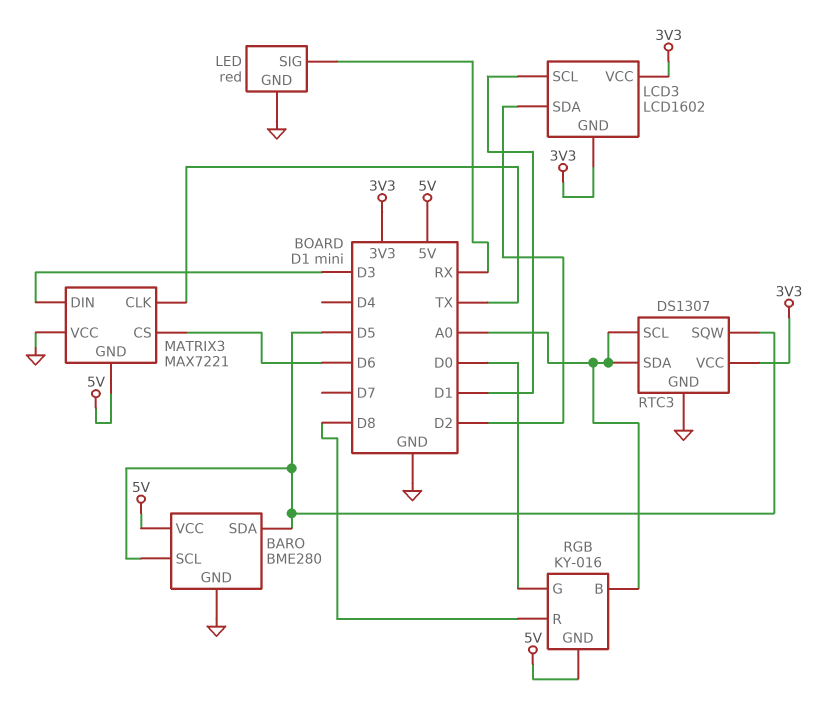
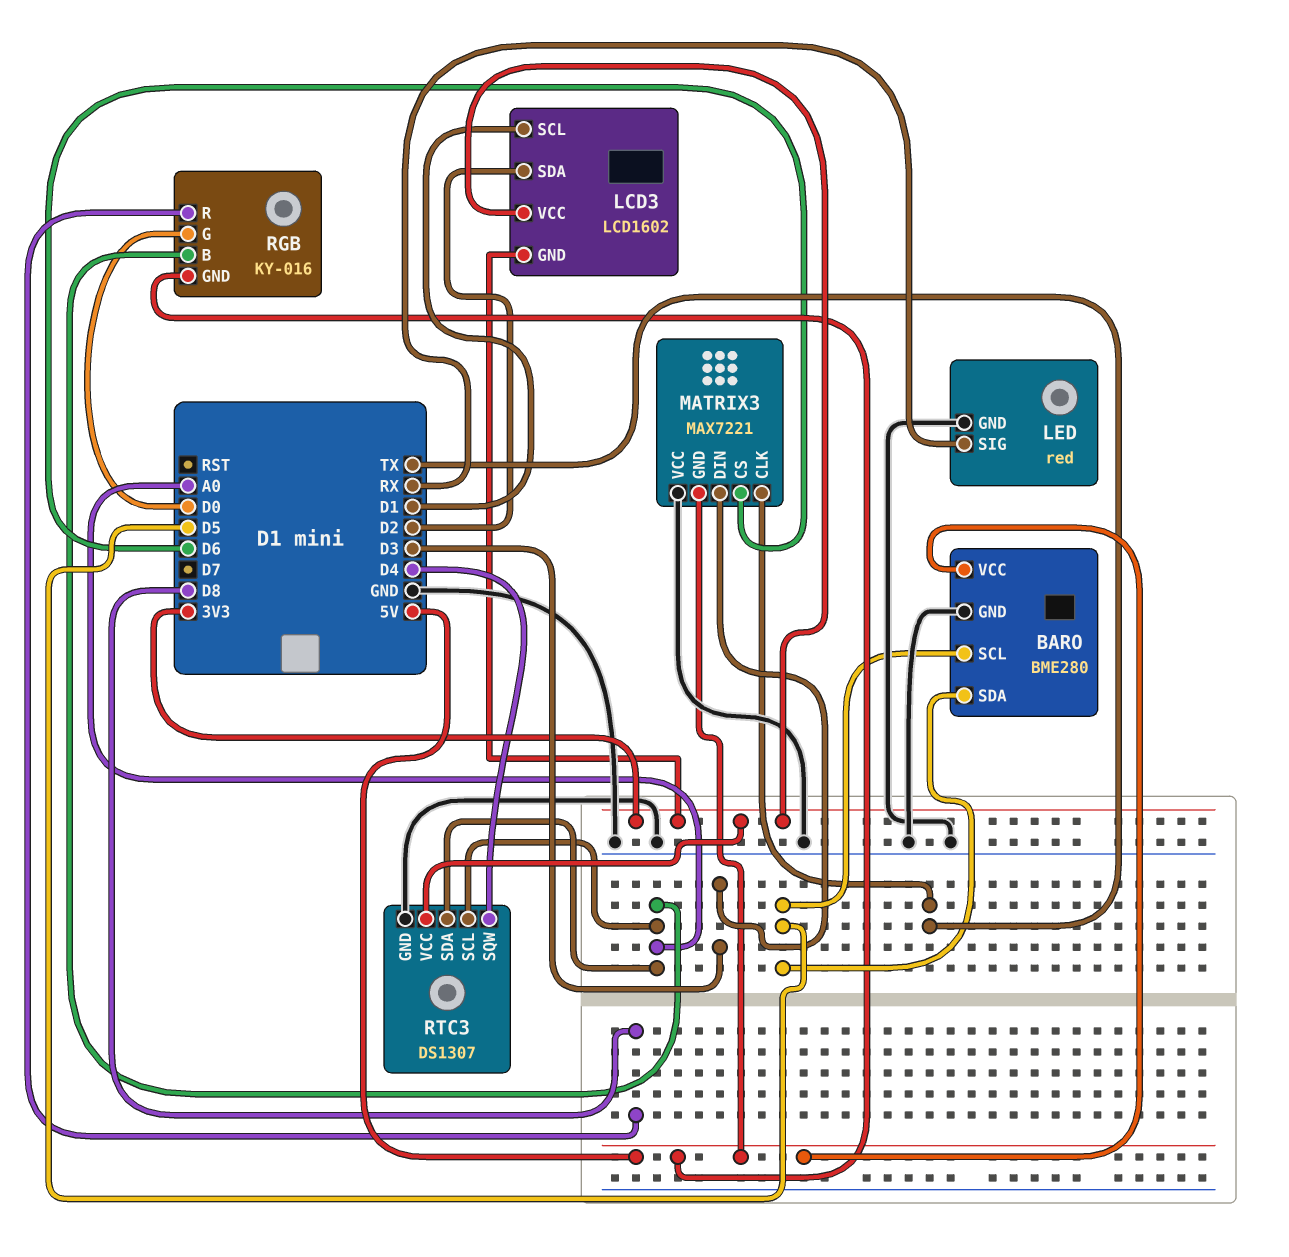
RTC3 pin SQW: D5 -> D4

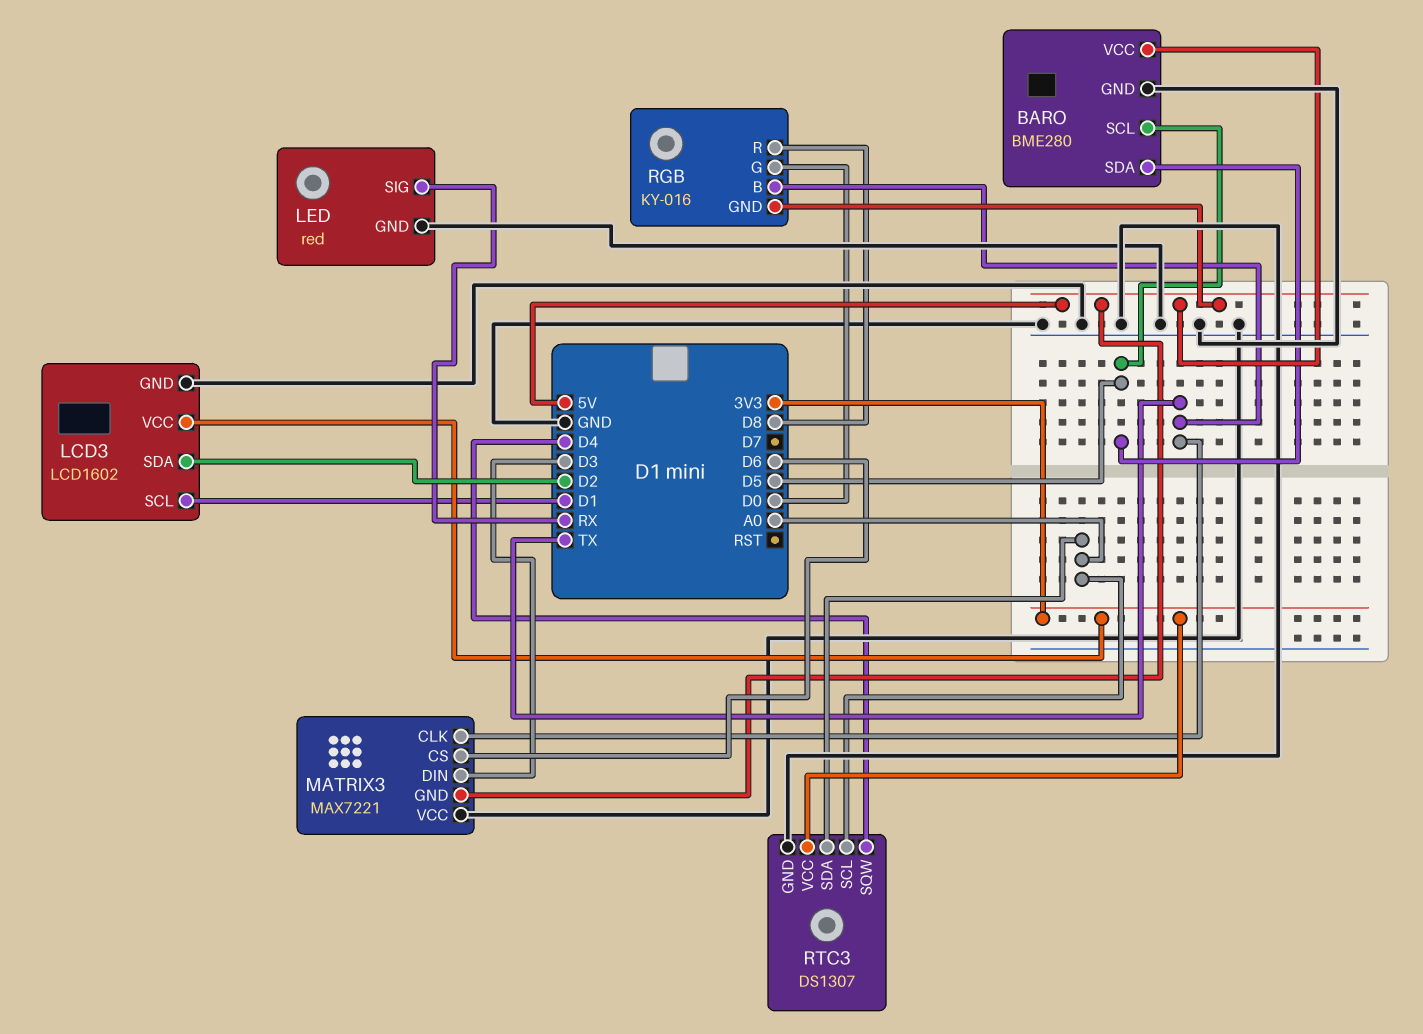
LCD3 pin GND: 3V3 -> GND
RGB pin B: A0 -> TX

